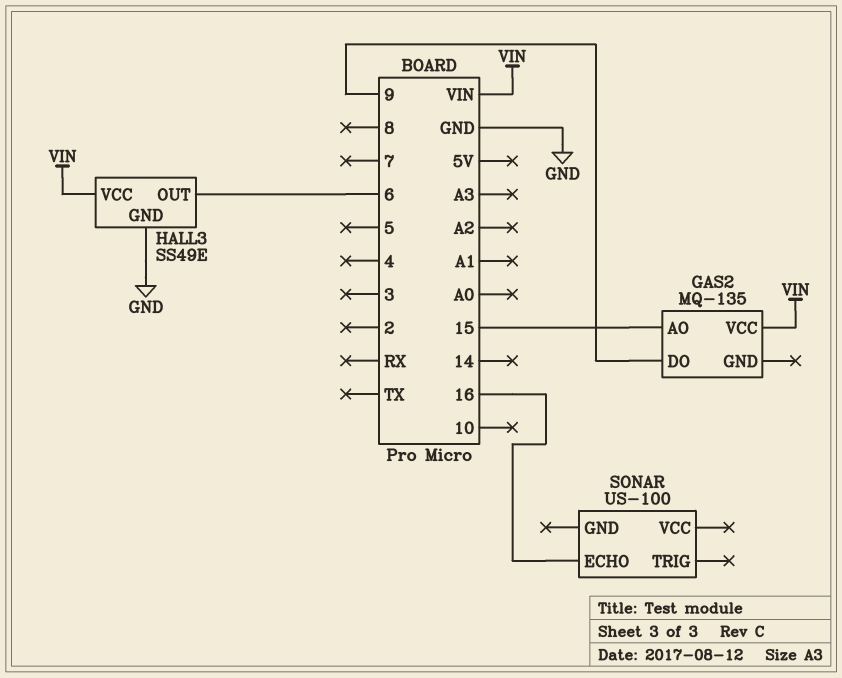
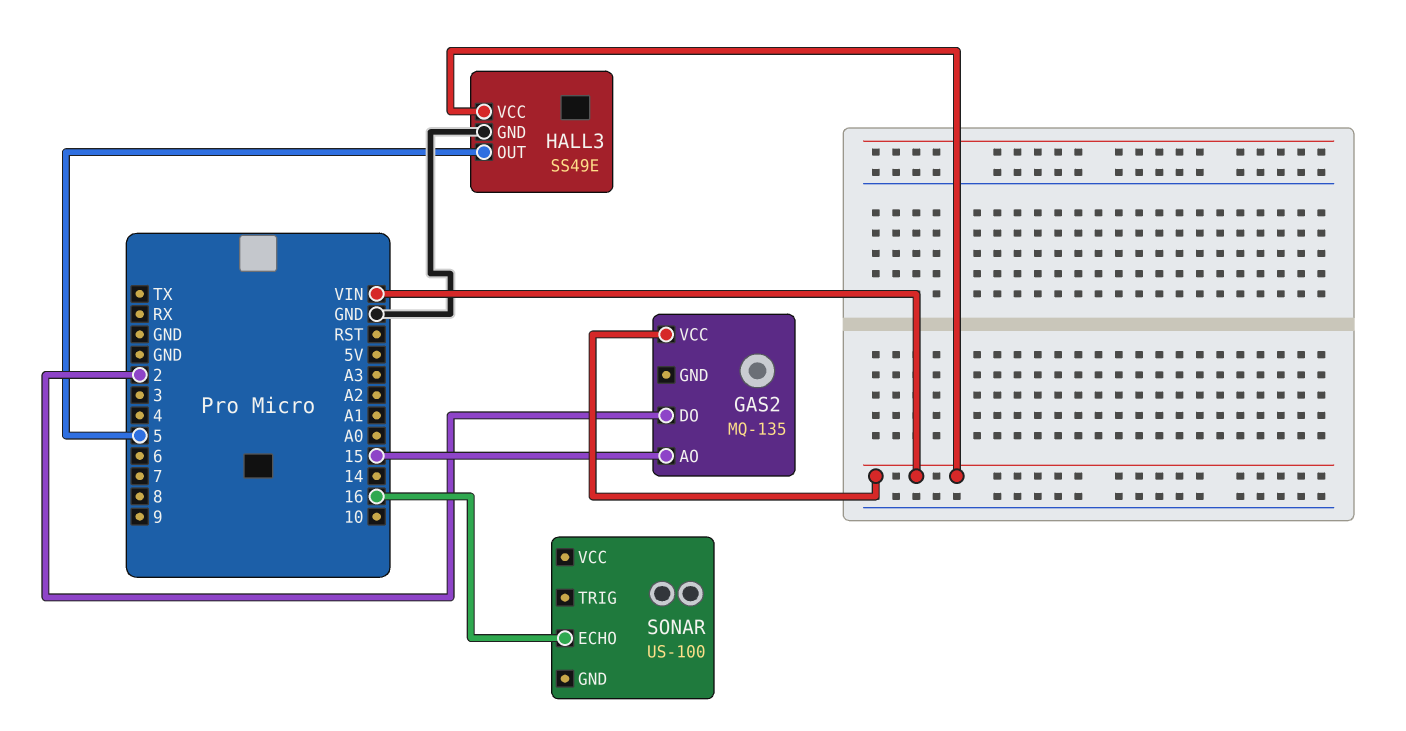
GAS2 pin DO: 9 -> 2
HALL3 pin OUT: 6 -> 5

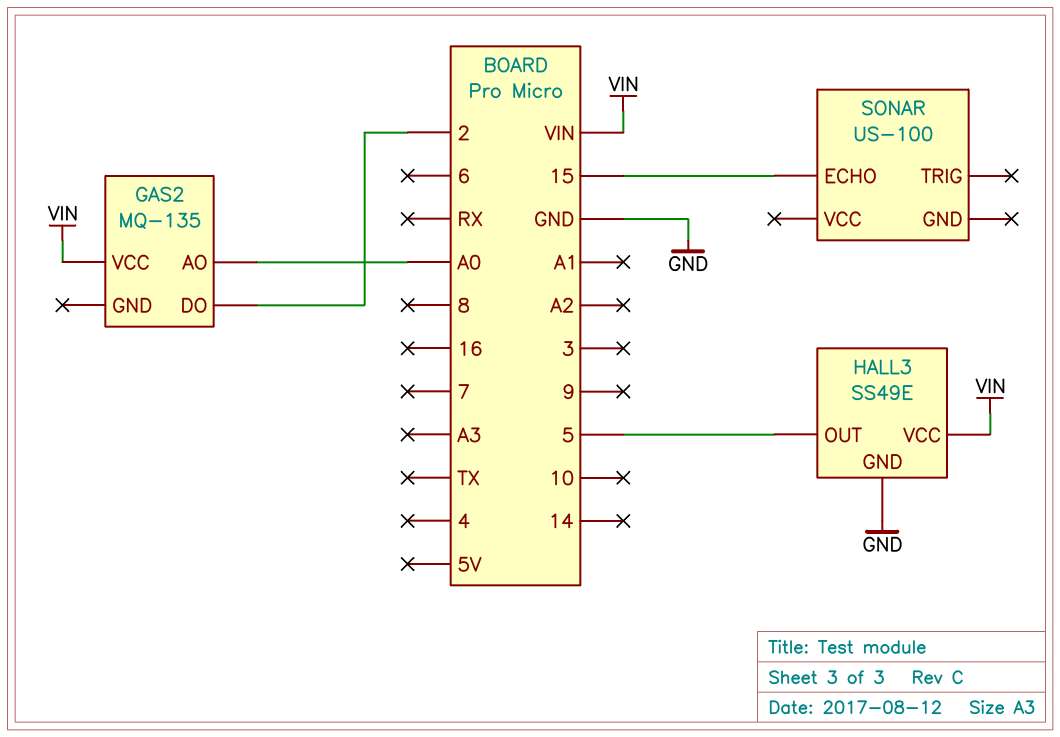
GAS2 pin AO: 15 -> A0
SONAR pin ECHO: 16 -> 15

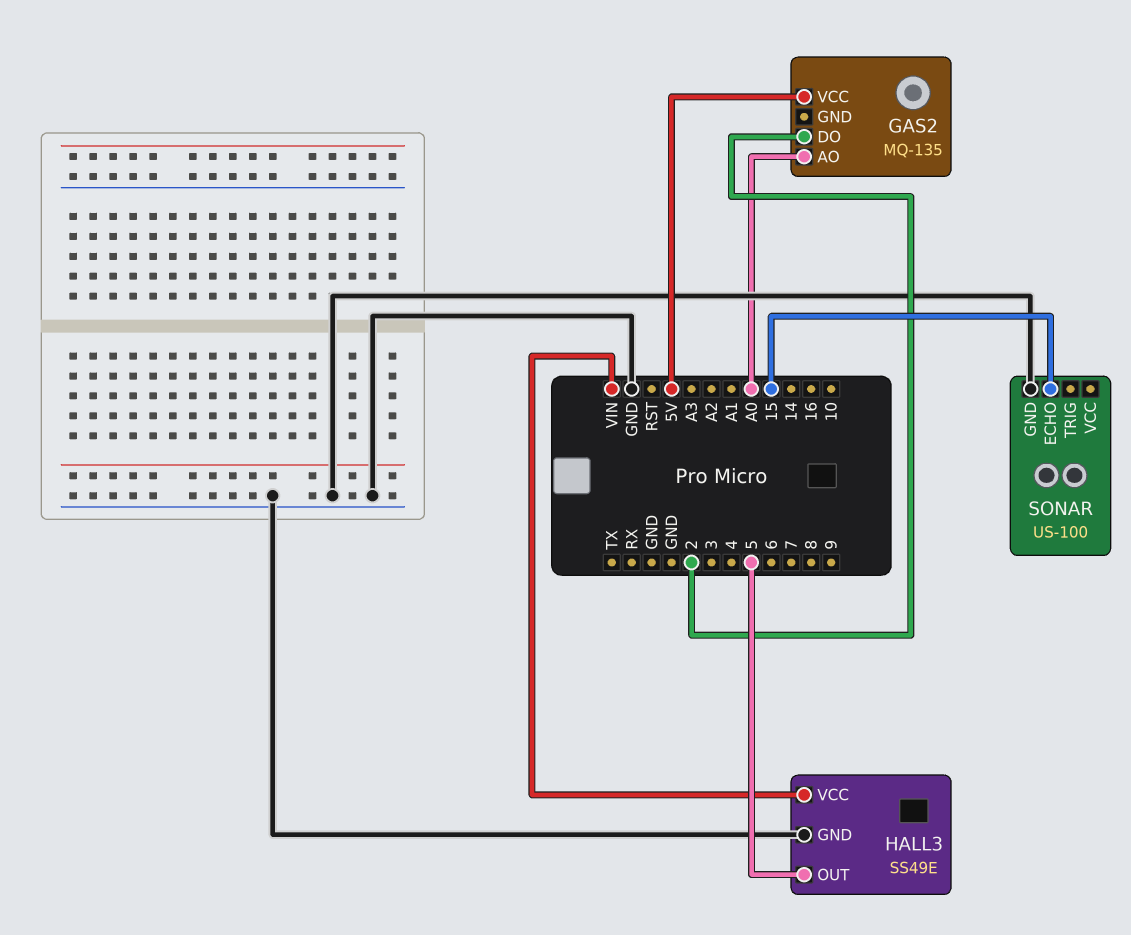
GAS2 pin VCC: VIN -> 5V
SONAR pin GND: none -> GND

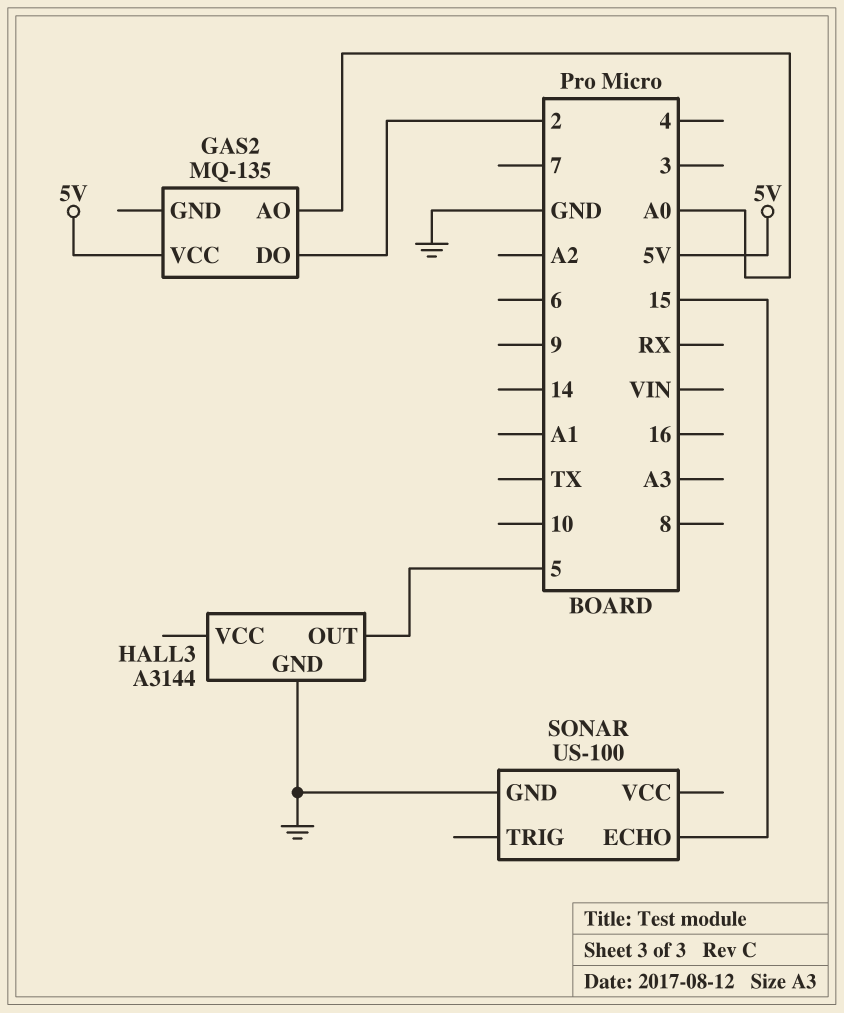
HALL3: SS49E -> A3144
HALL3 pin VCC: VIN -> none

